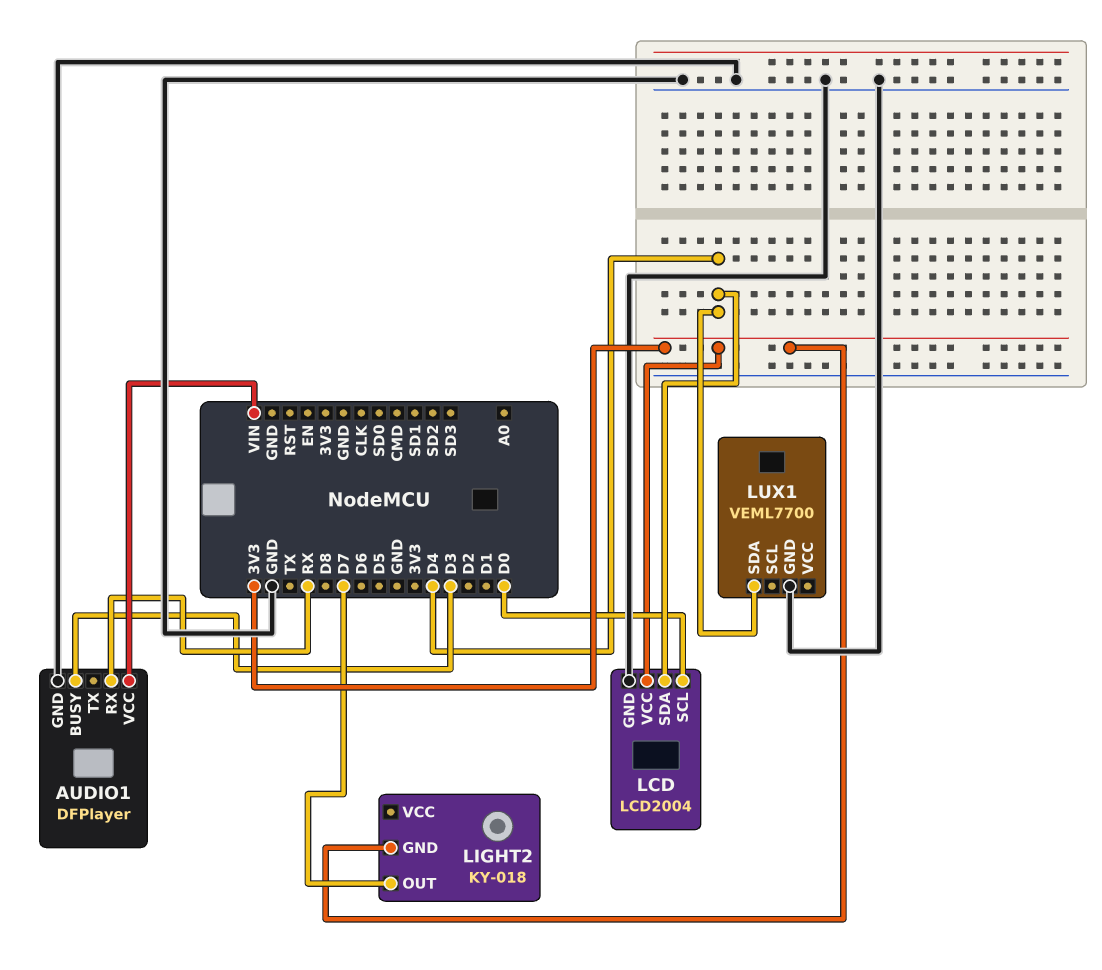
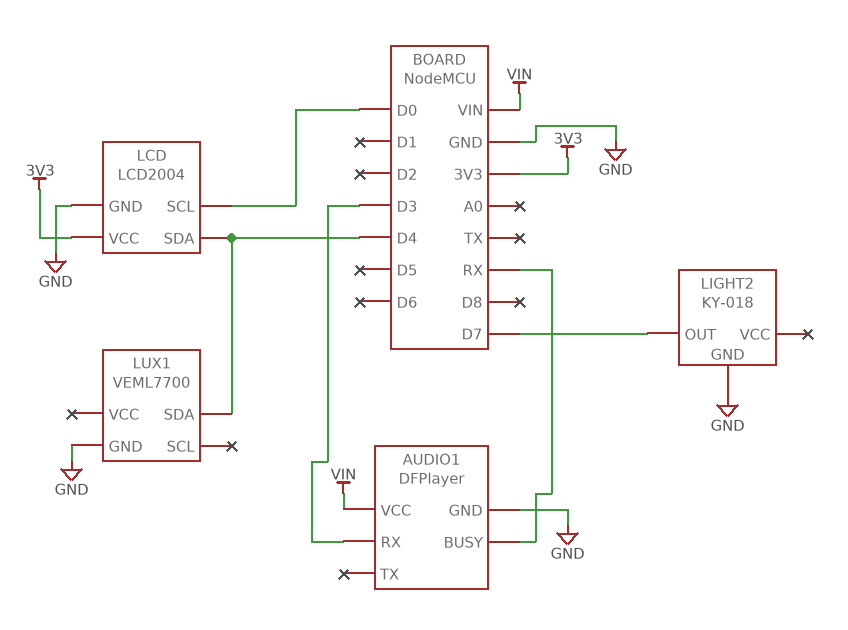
AUDIO1 pin BUSY: D3 -> RX
AUDIO1 pin RX: RX -> D3
LIGHT2 pin GND: 3V3 -> GND

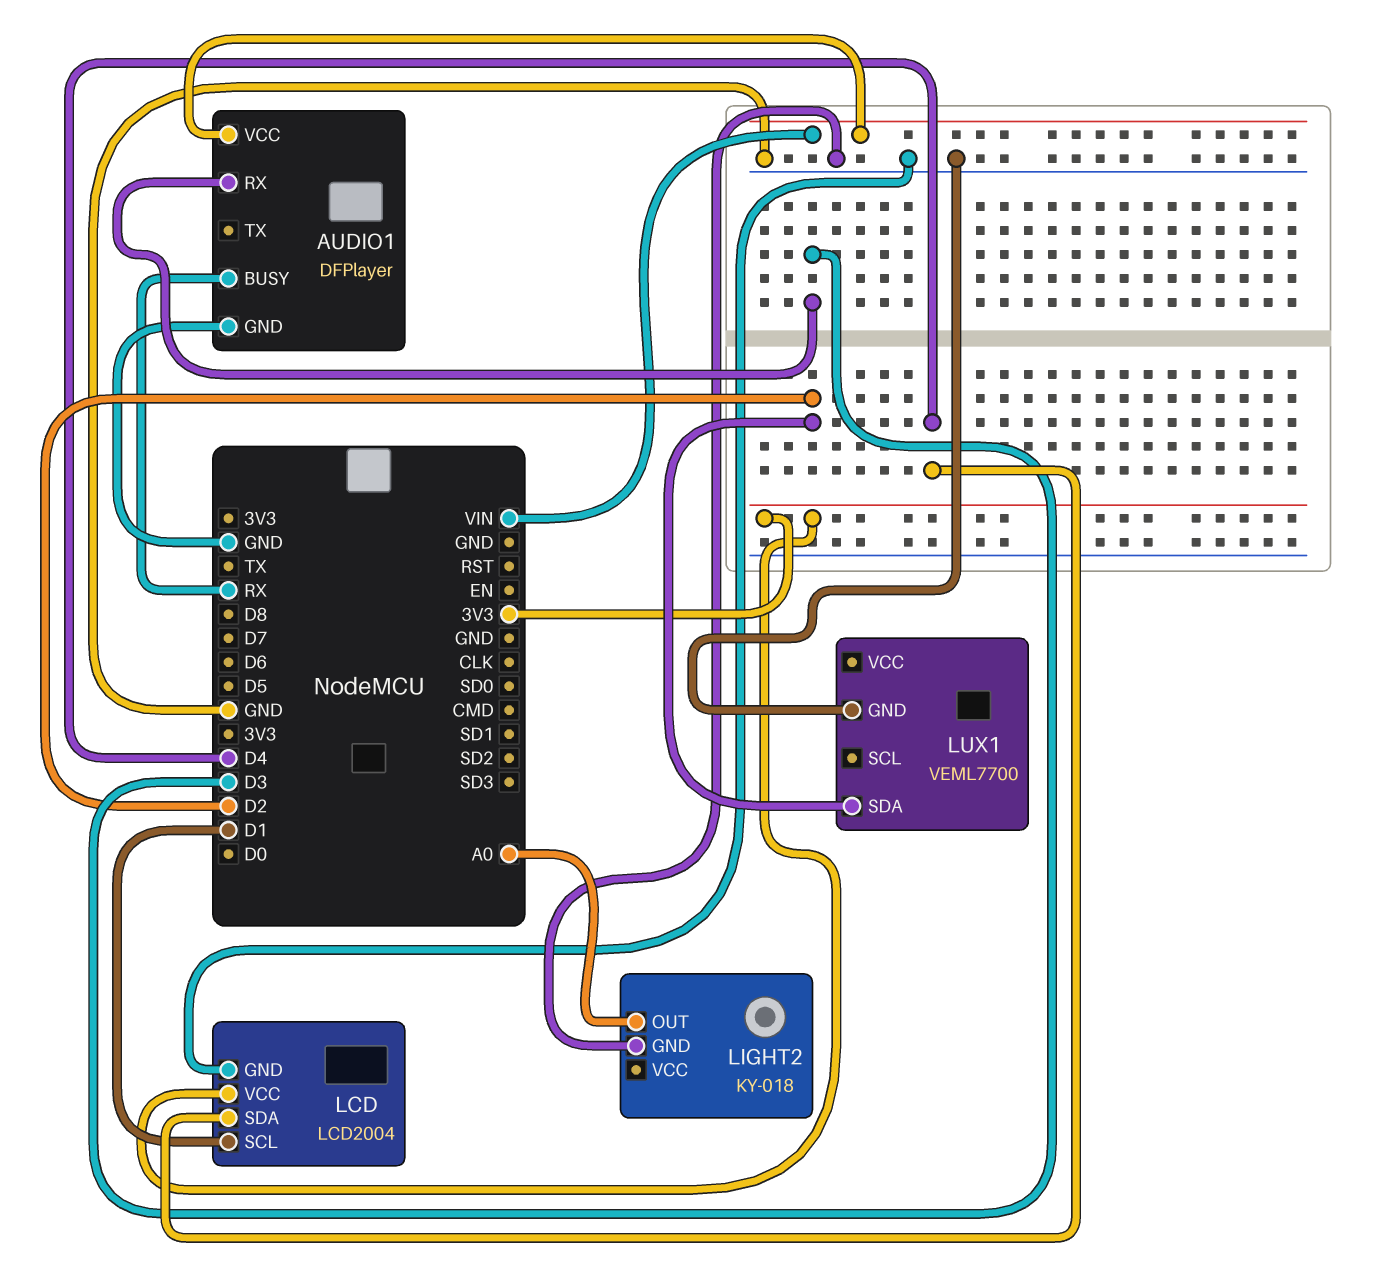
LCD pin SCL: D0 -> D1
LIGHT2 pin OUT: D7 -> A0
LUX1 pin SDA: D4 -> D2

